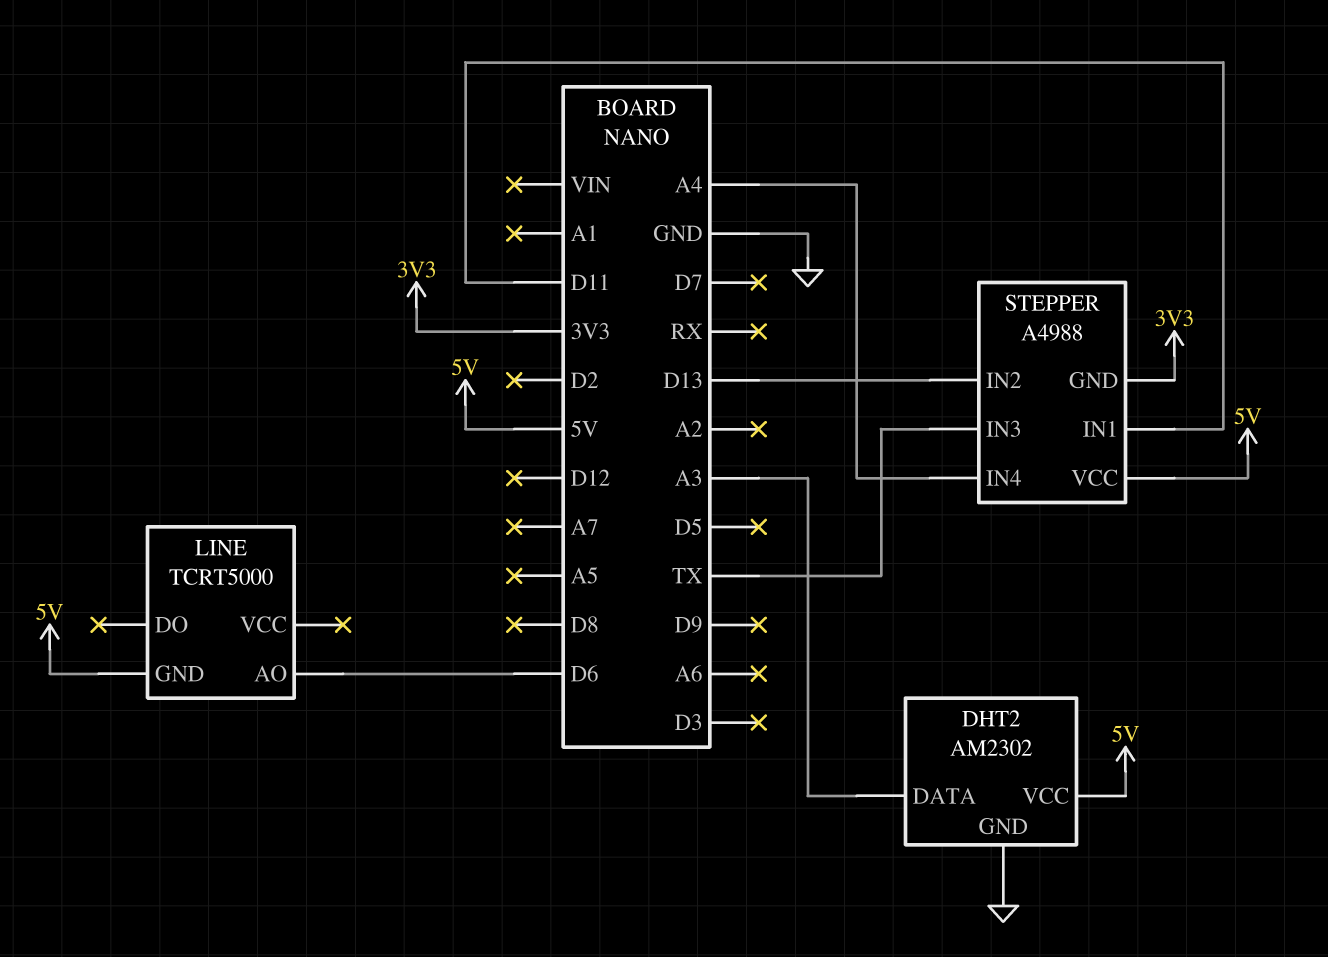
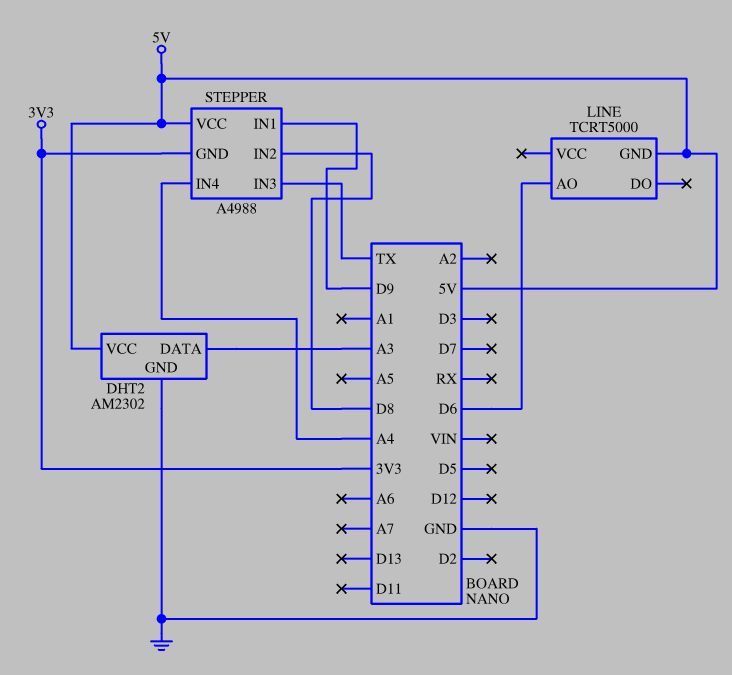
STEPPER pin IN1: D11 -> D9
STEPPER pin IN2: D13 -> D8

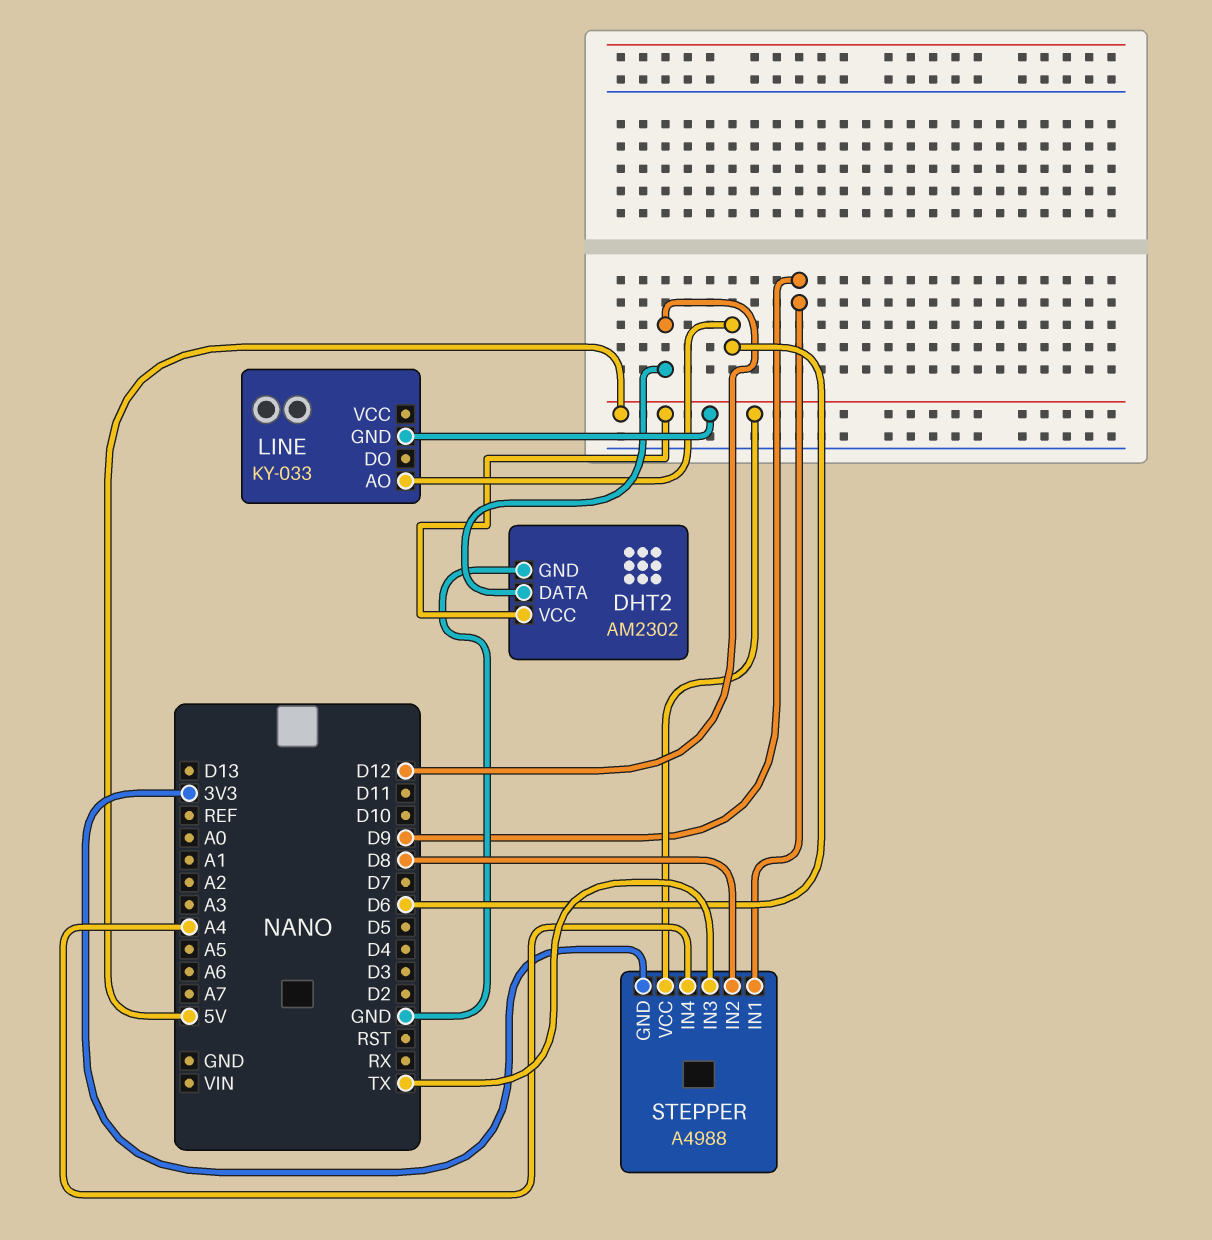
DHT2 pin DATA: A3 -> D12
LINE: TCRT5000 -> KY-033

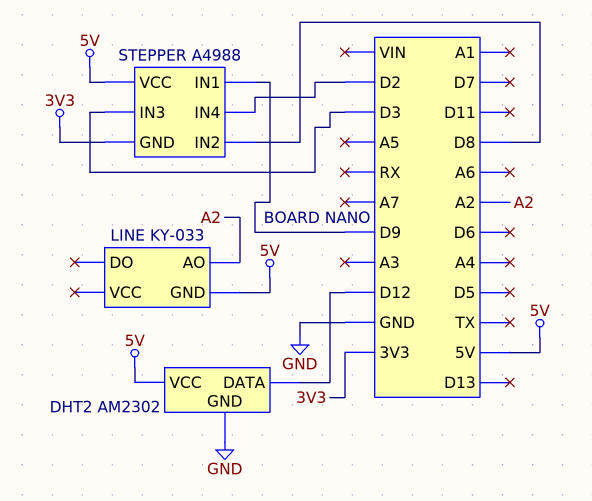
LINE pin AO: D6 -> A2
STEPPER pin IN3: TX -> D3
STEPPER pin IN4: A4 -> D2

